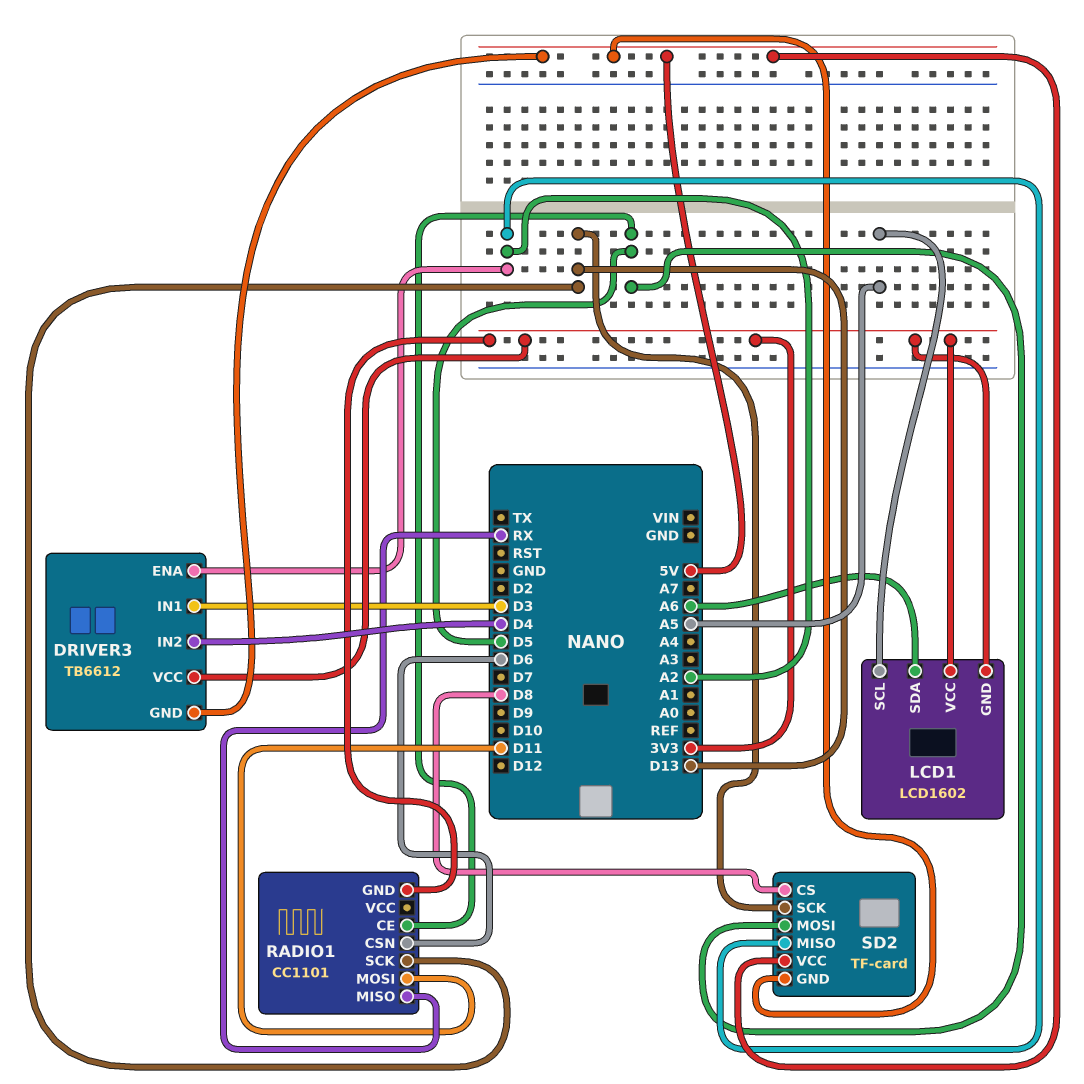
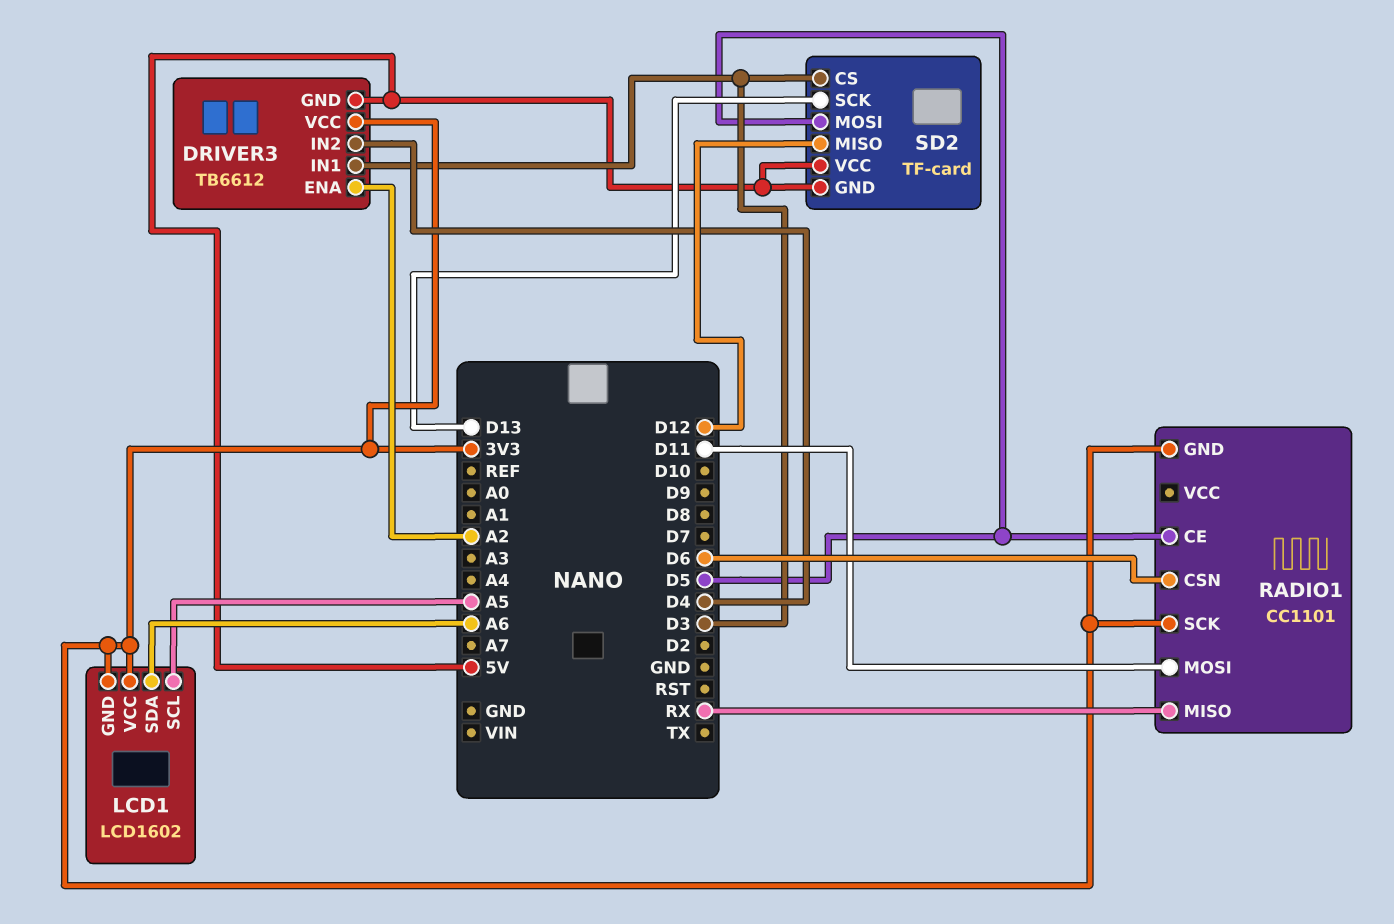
RADIO1 pin SCK: D13 -> 3V3
SD2 pin CS: D8 -> D3
SD2 pin MISO: A2 -> D12

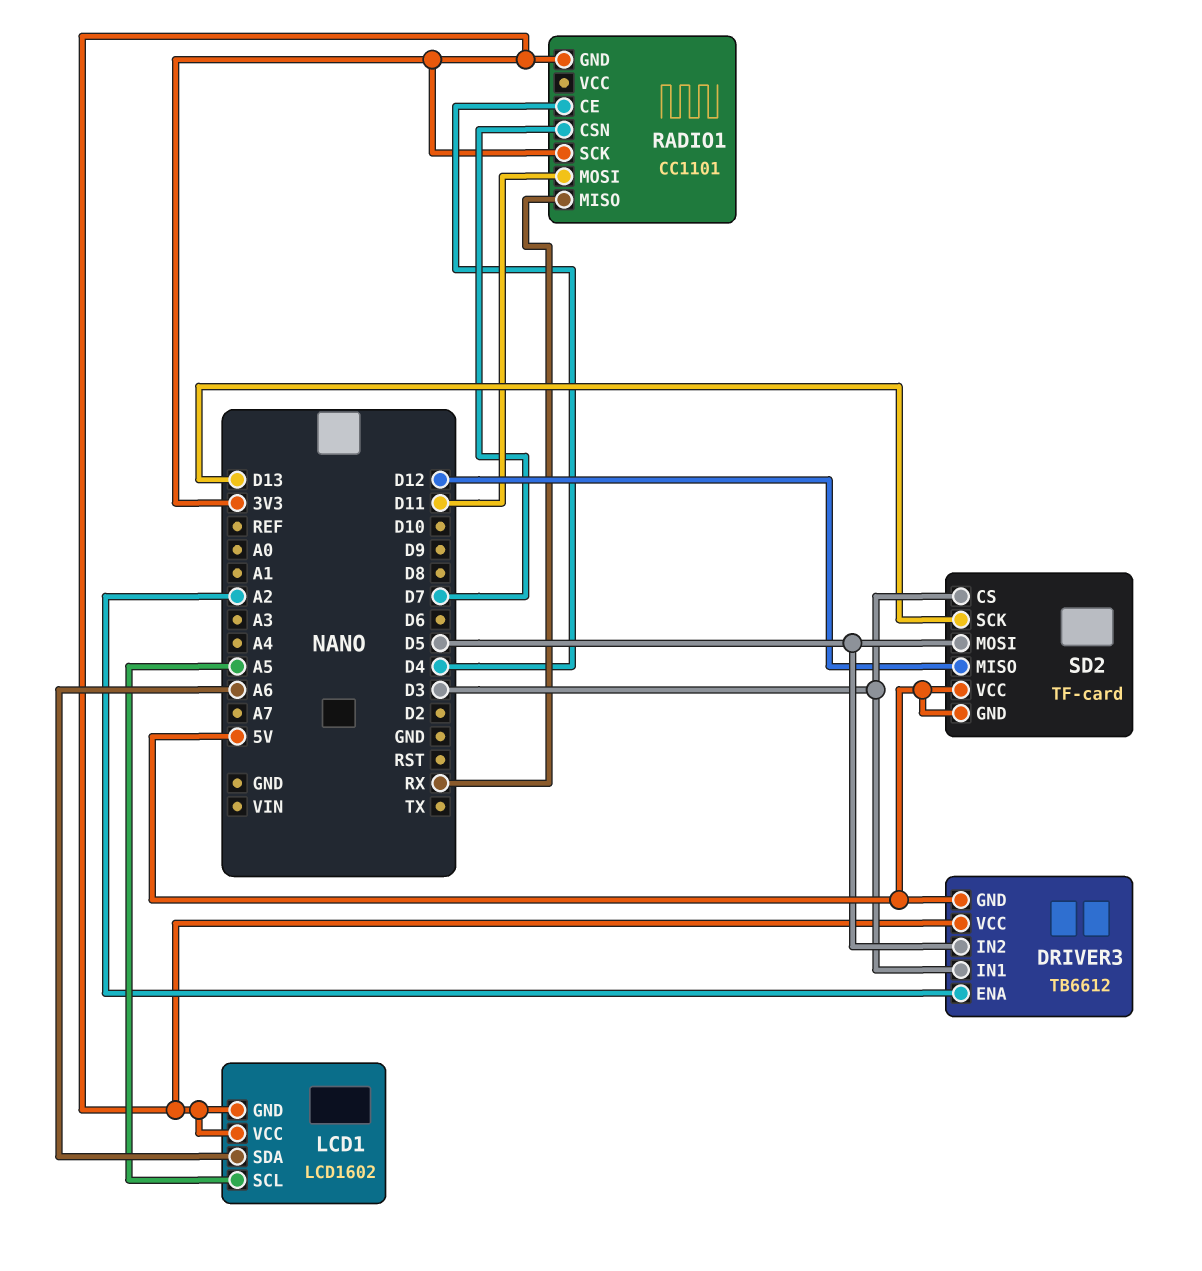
DRIVER3 pin IN2: D4 -> D5
RADIO1 pin CE: D5 -> D4
RADIO1 pin CSN: D6 -> D7

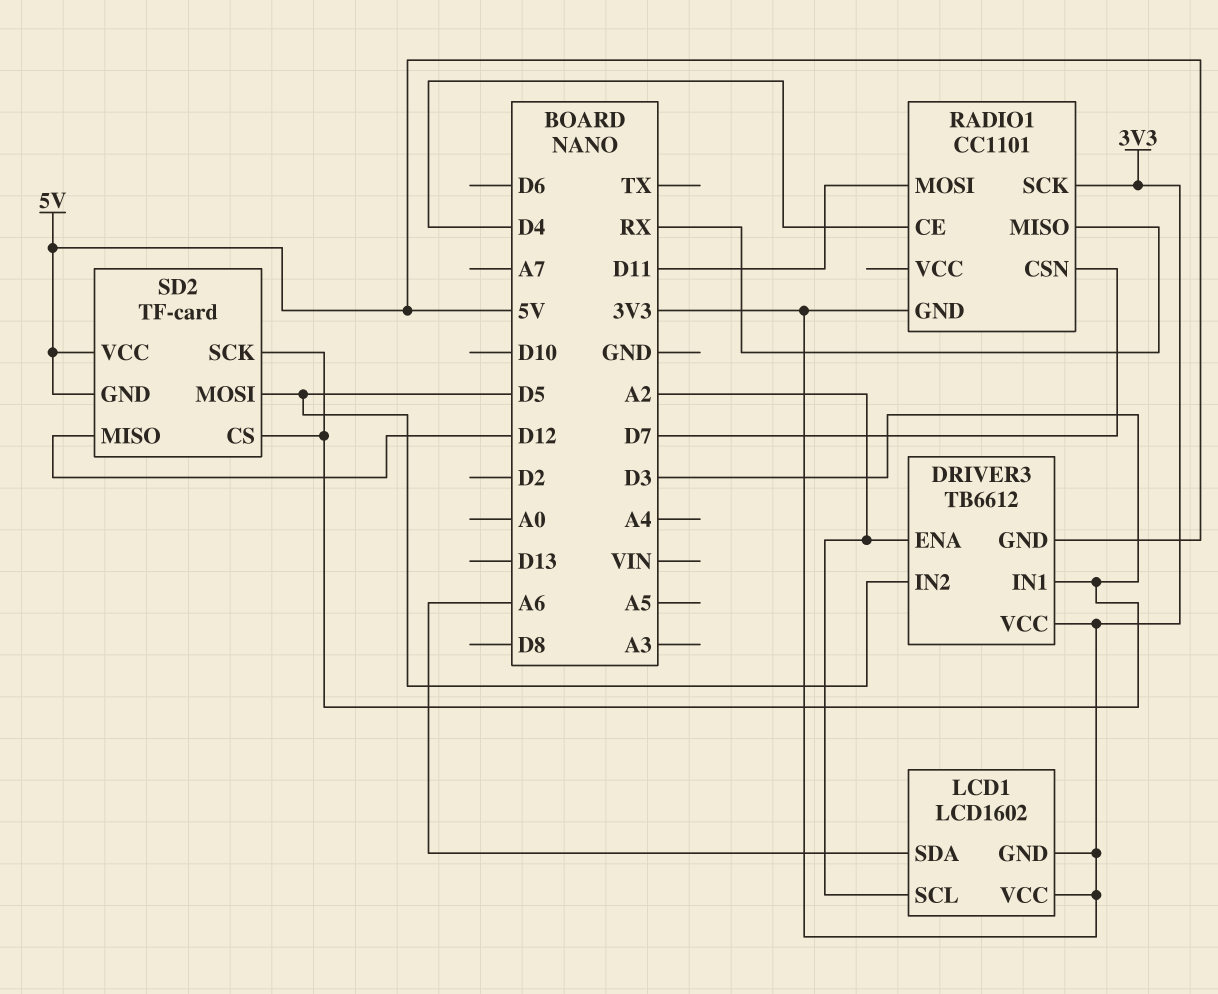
LCD1 pin SCL: A5 -> A2
SD2 pin SCK: D13 -> D3

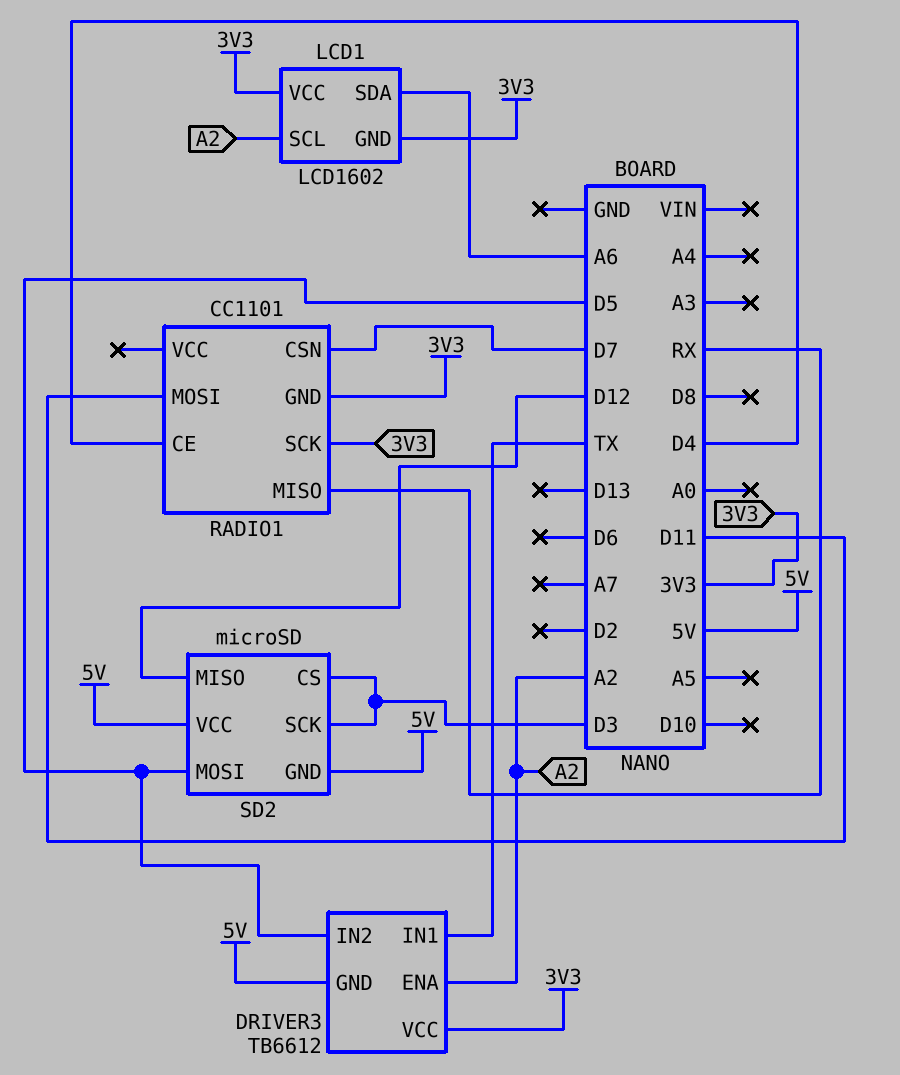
DRIVER3 pin IN1: D3 -> TX
SD2: TF-card -> microSD

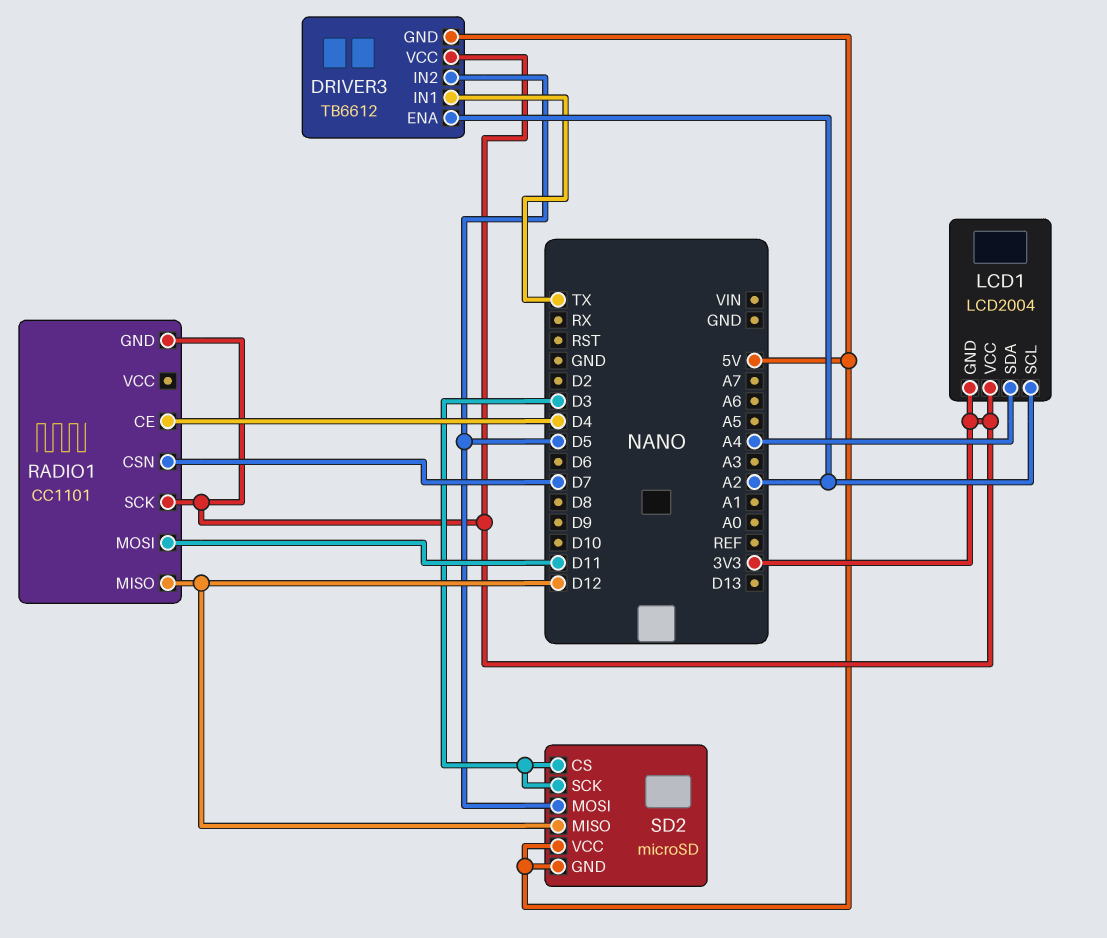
LCD1: LCD1602 -> LCD2004
LCD1 pin SDA: A6 -> A4
RADIO1 pin MISO: RX -> D12

